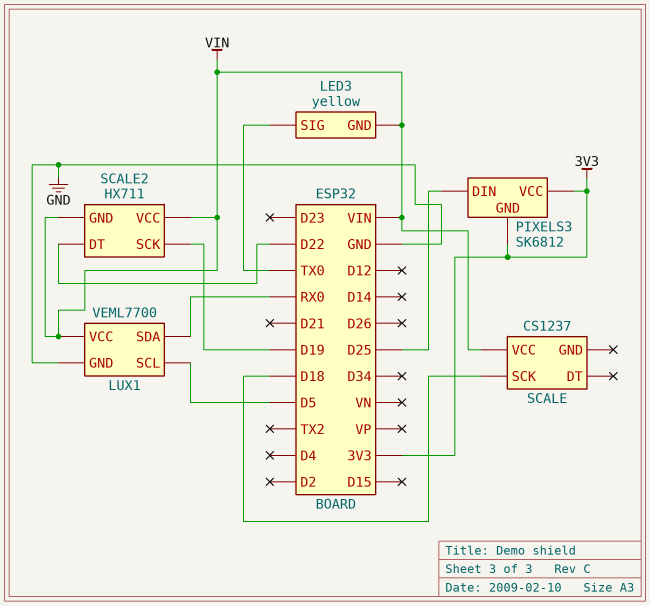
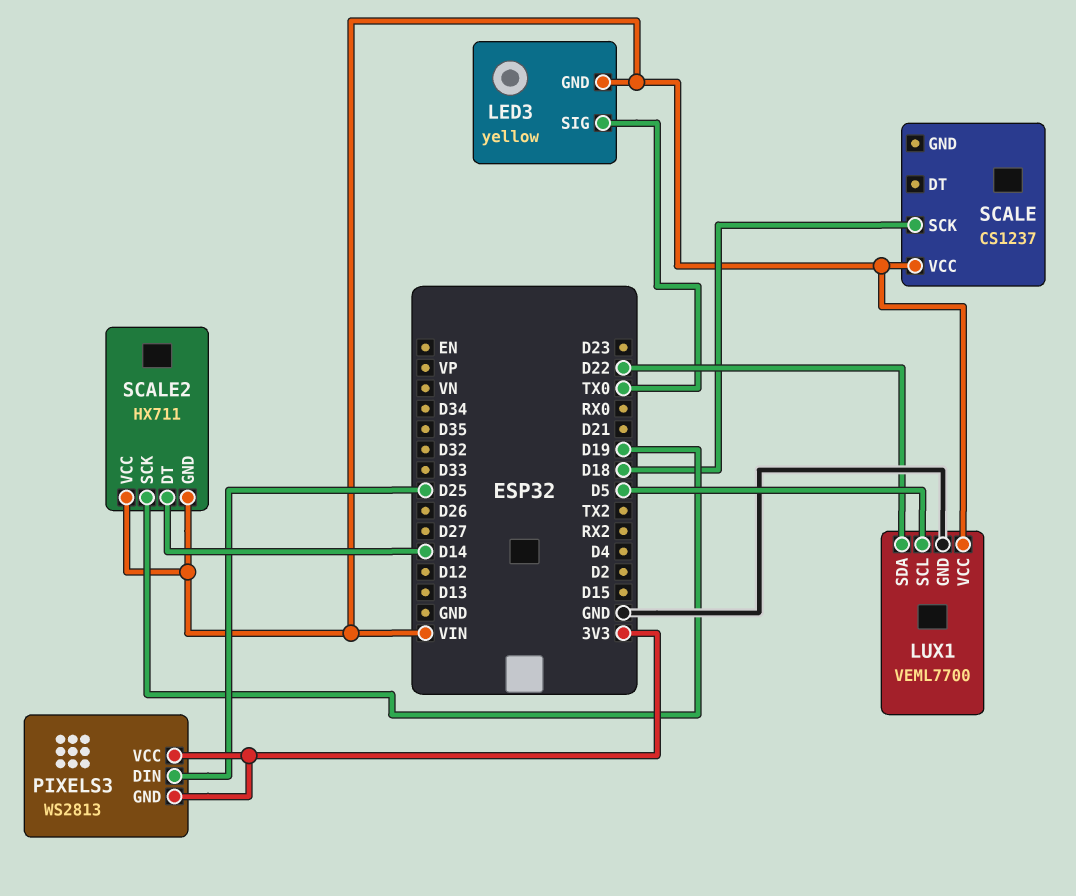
LUX1 pin SDA: RX0 -> D22
PIXELS3: SK6812 -> WS2813
SCALE2 pin DT: D22 -> D14

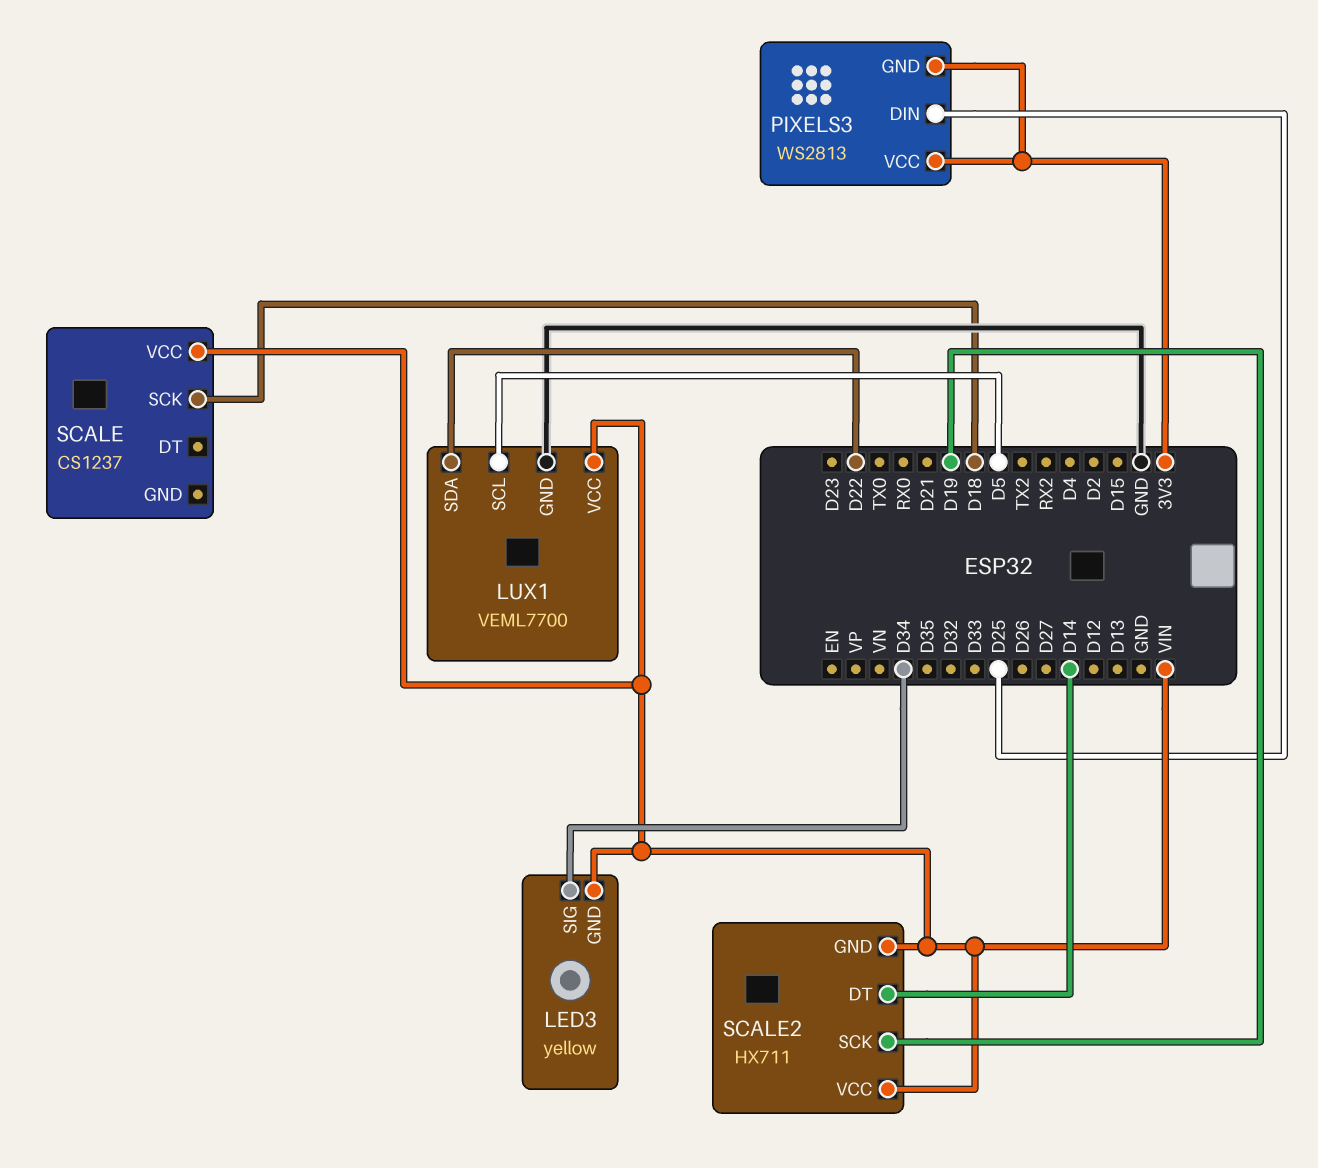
LED3 pin SIG: TX0 -> D34

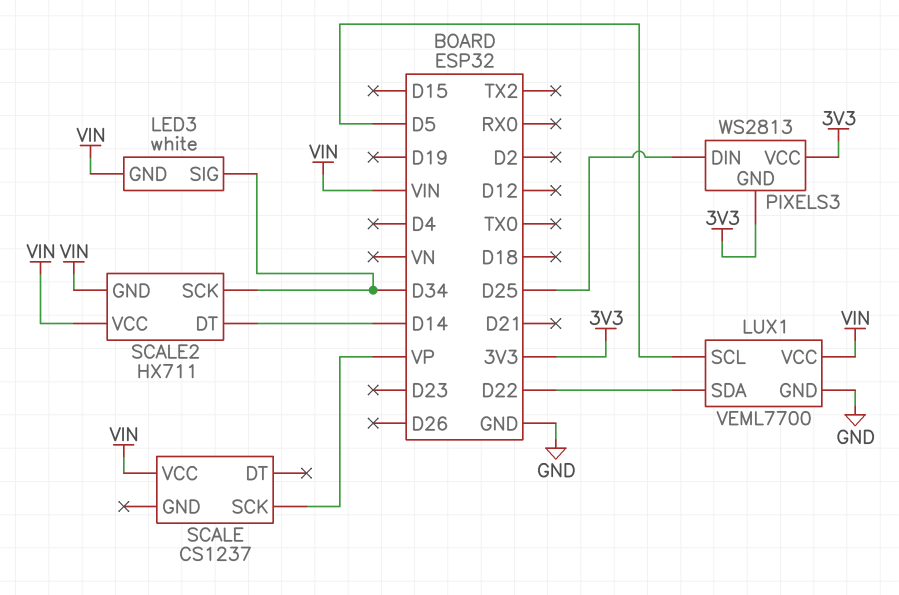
LED3: yellow -> white
SCALE pin SCK: D18 -> VP
SCALE2 pin SCK: D19 -> D34

